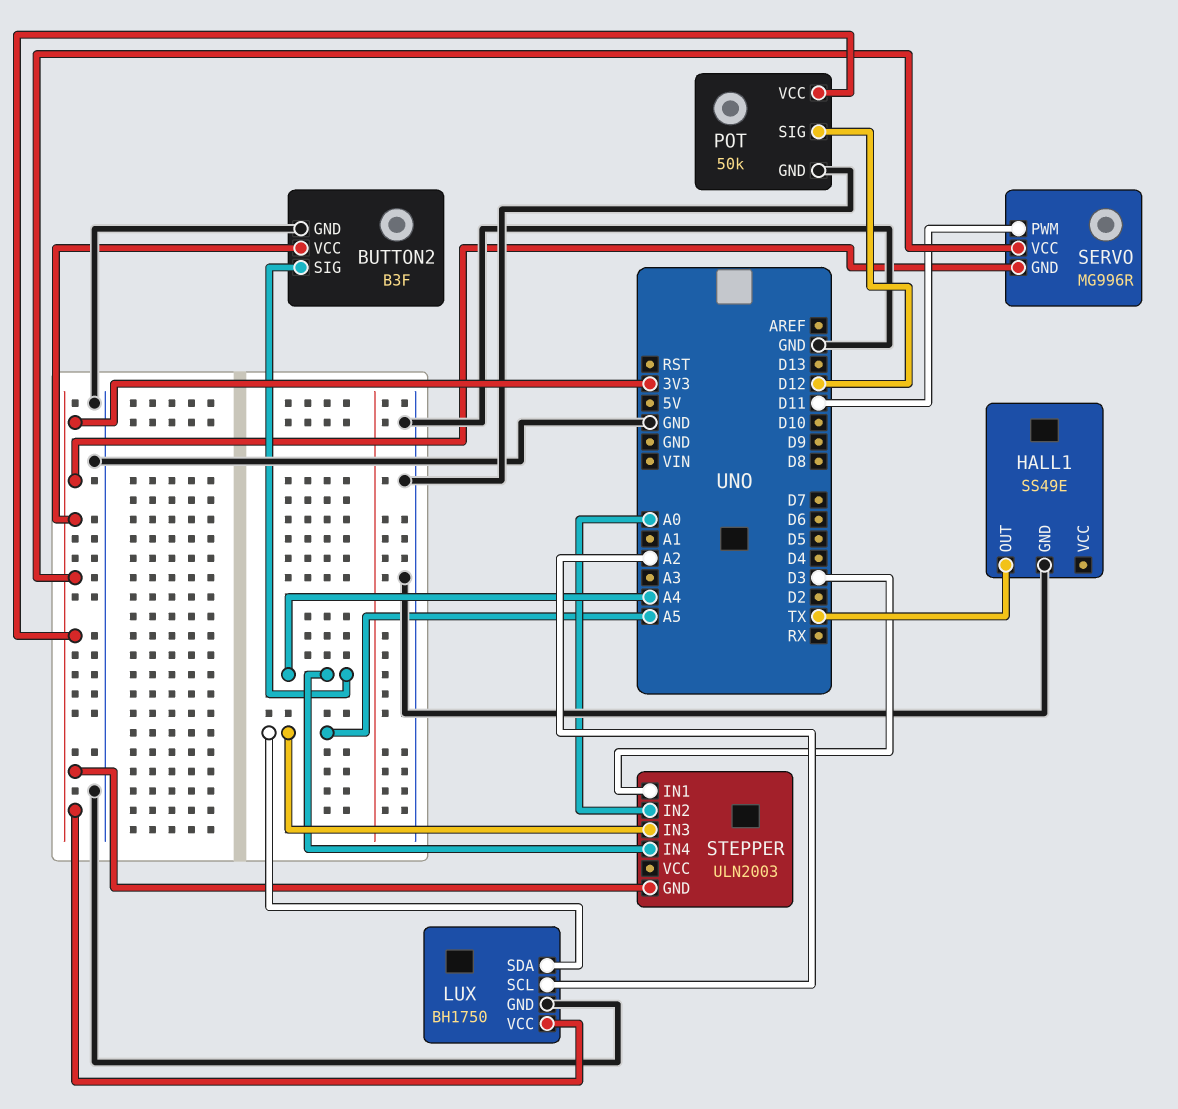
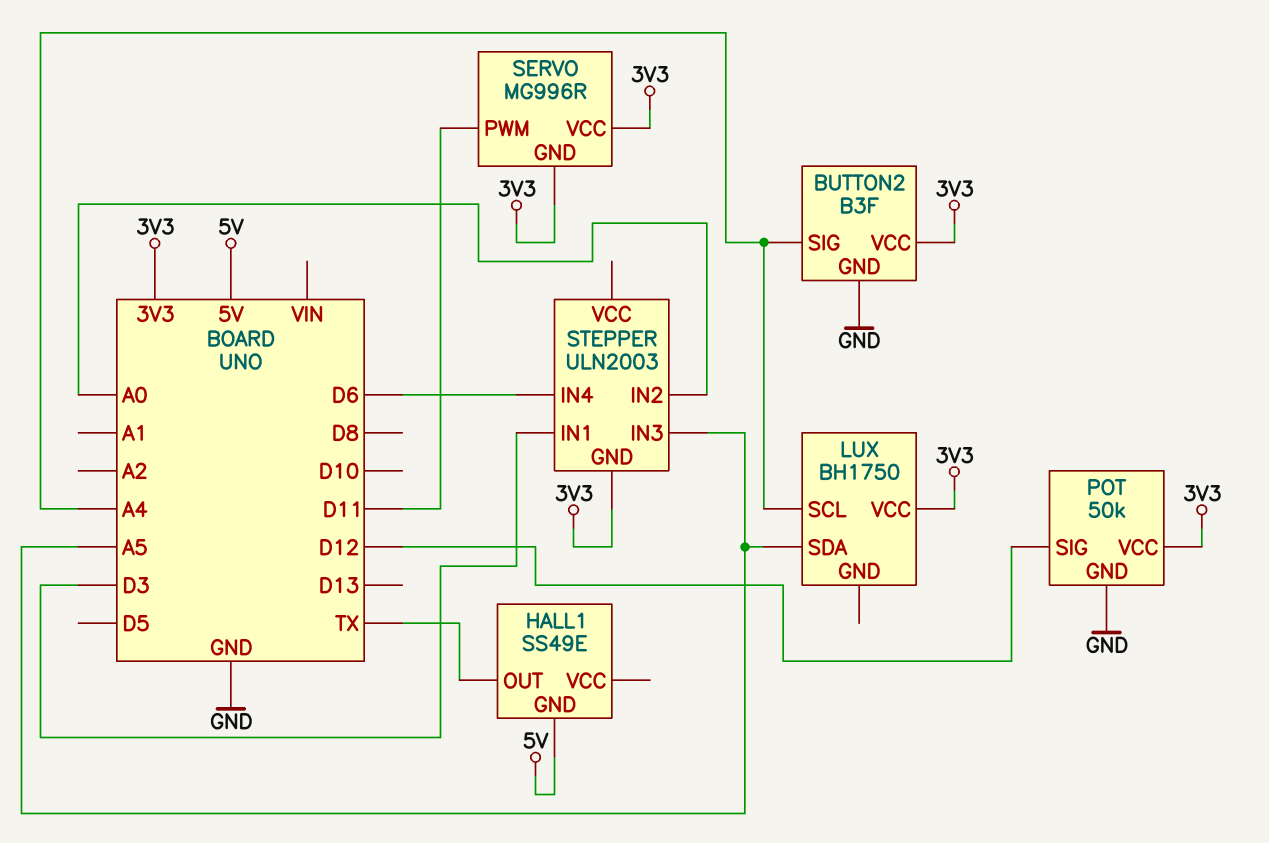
HALL1 pin GND: GND -> 5V
LUX pin GND: GND -> none
LUX pin SCL: A2 -> A4
STEPPER pin IN4: A4 -> D6

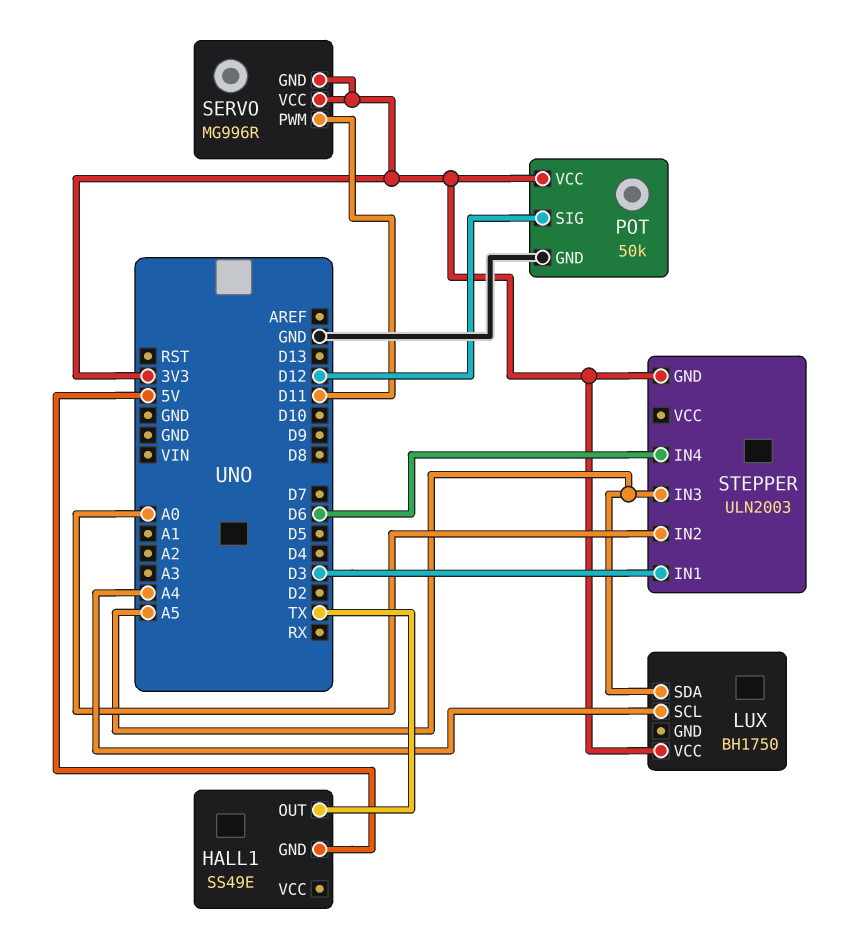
BUTTON2: B3F -> none
BUTTON2 pin GND: GND -> none
BUTTON2 pin SIG: A4 -> none
BUTTON2 pin VCC: 3V3 -> none

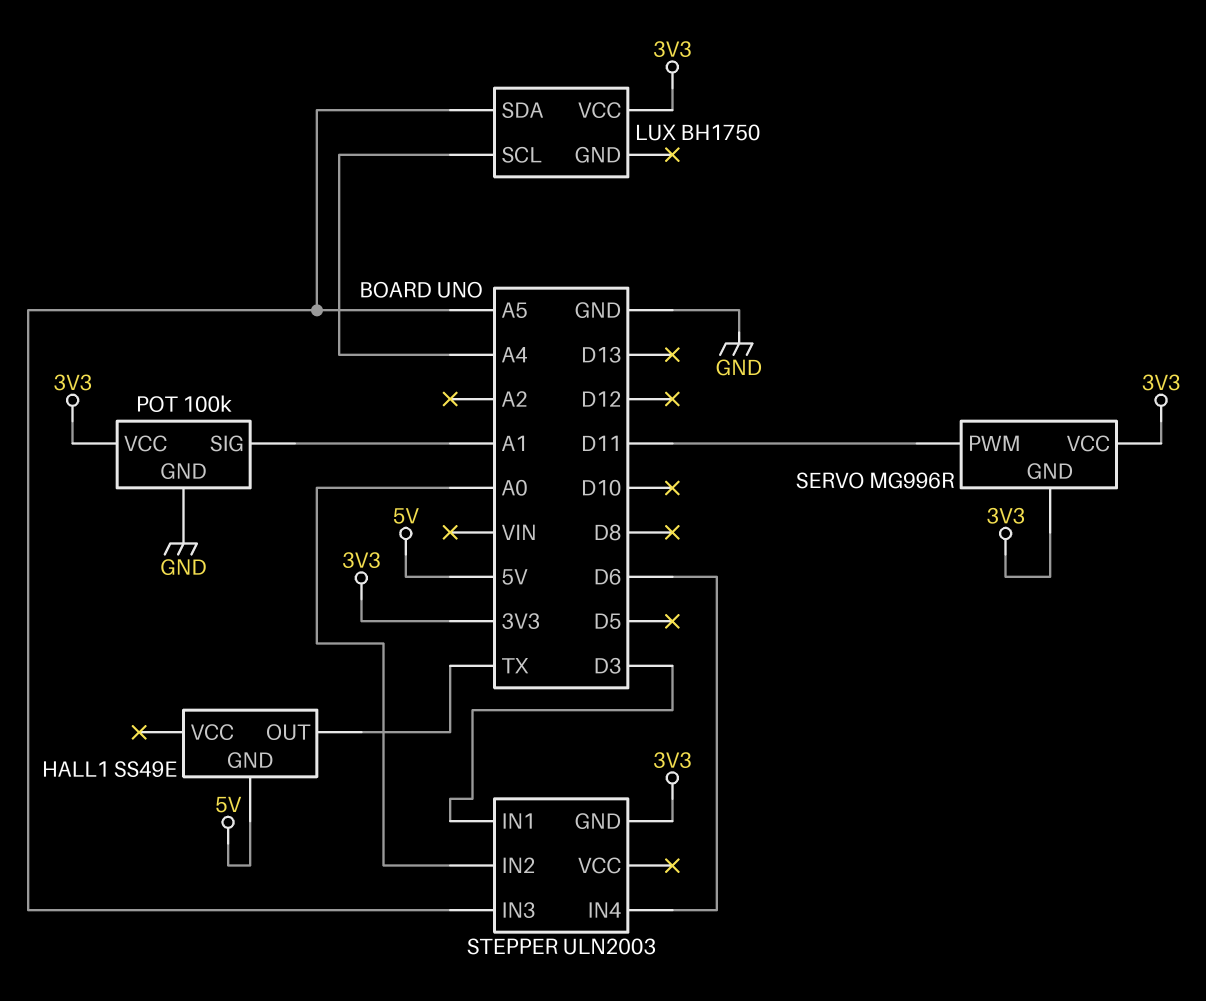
POT: 50k -> 100k
POT pin SIG: D12 -> A1

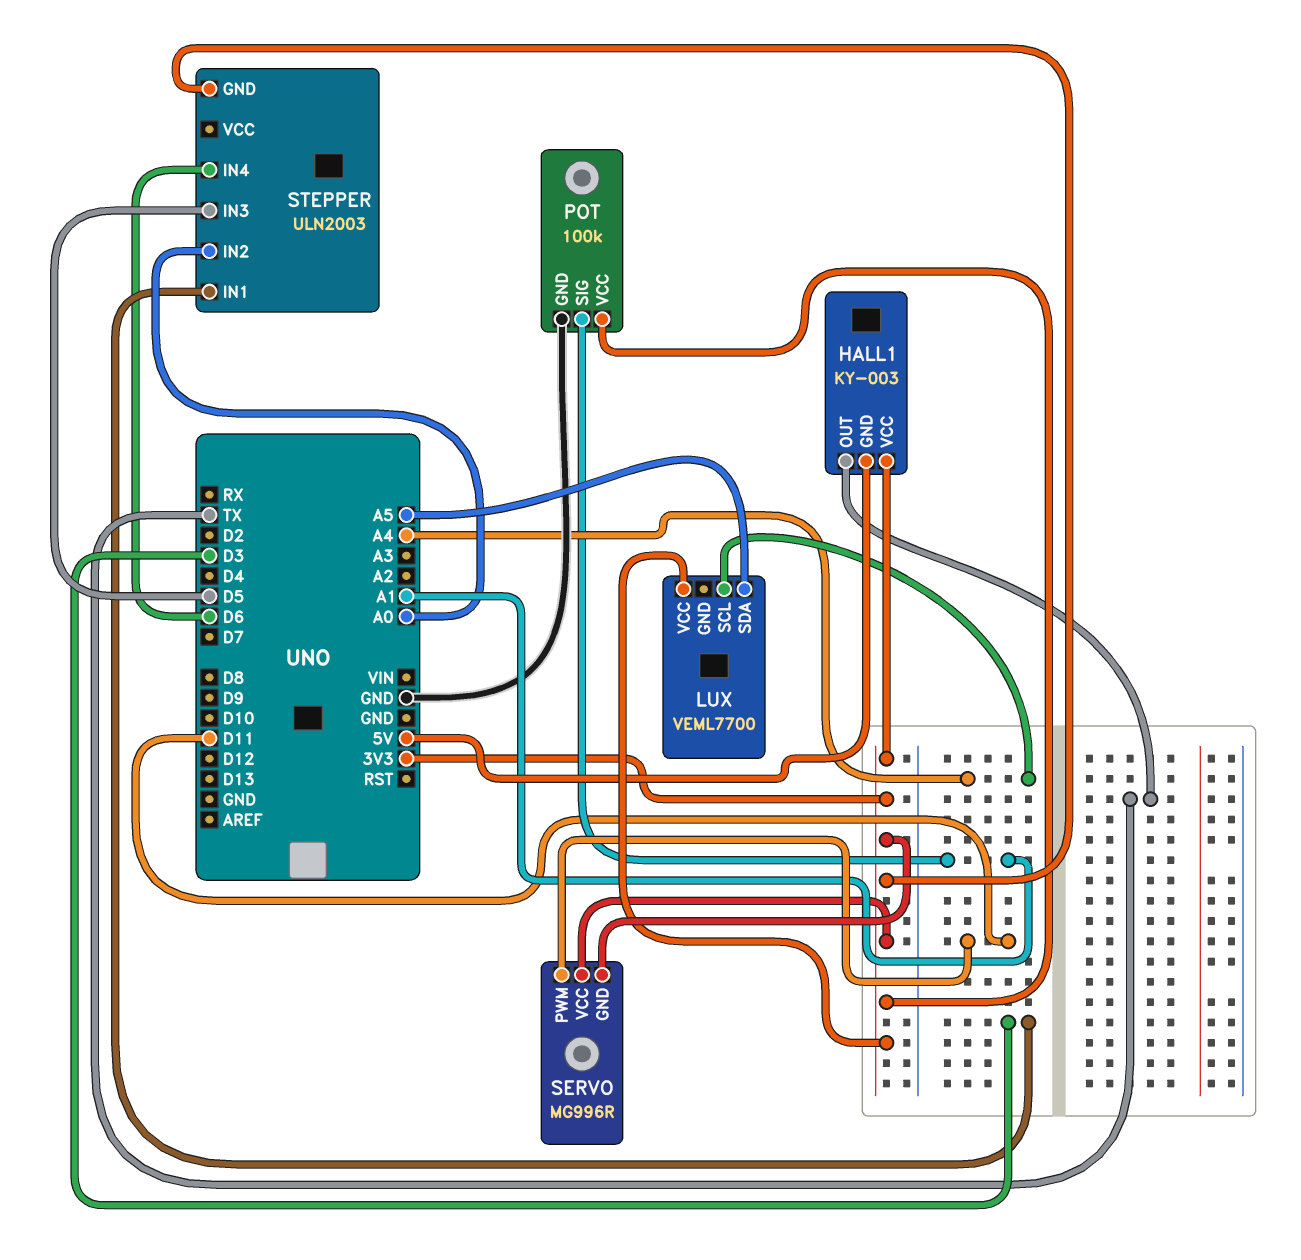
HALL1: SS49E -> KY-003
HALL1 pin VCC: none -> 3V3
LUX: BH1750 -> VEML7700
STEPPER pin IN3: A5 -> D5

